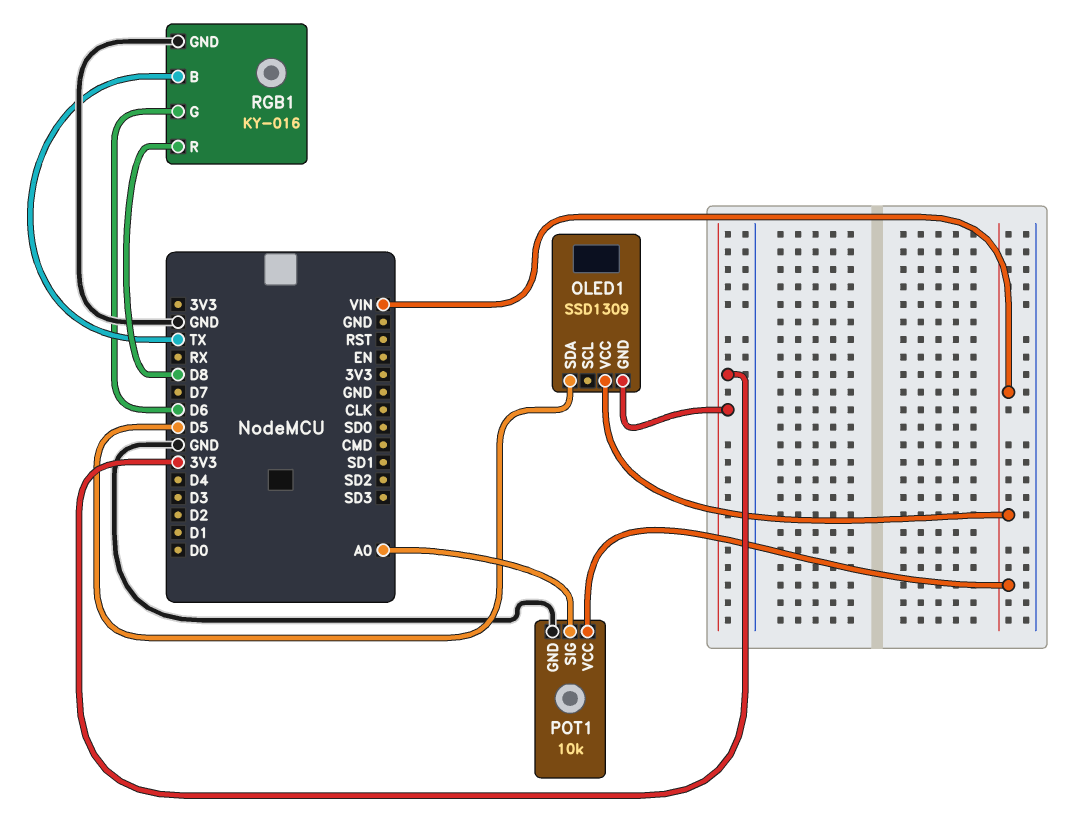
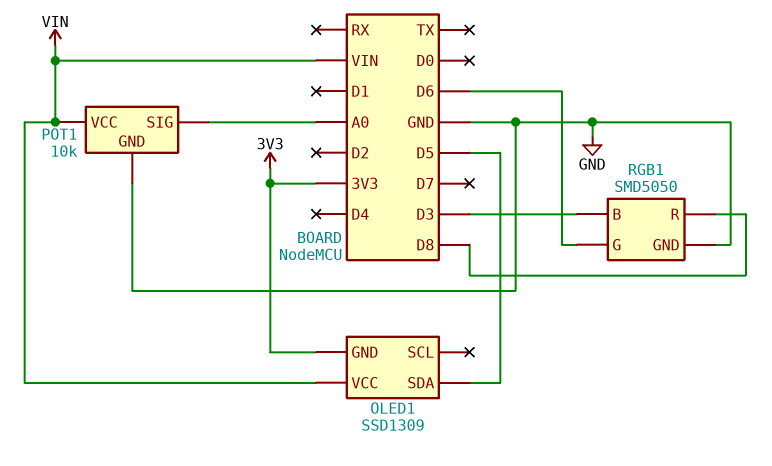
RGB1: KY-016 -> SMD5050
RGB1 pin B: TX -> D3

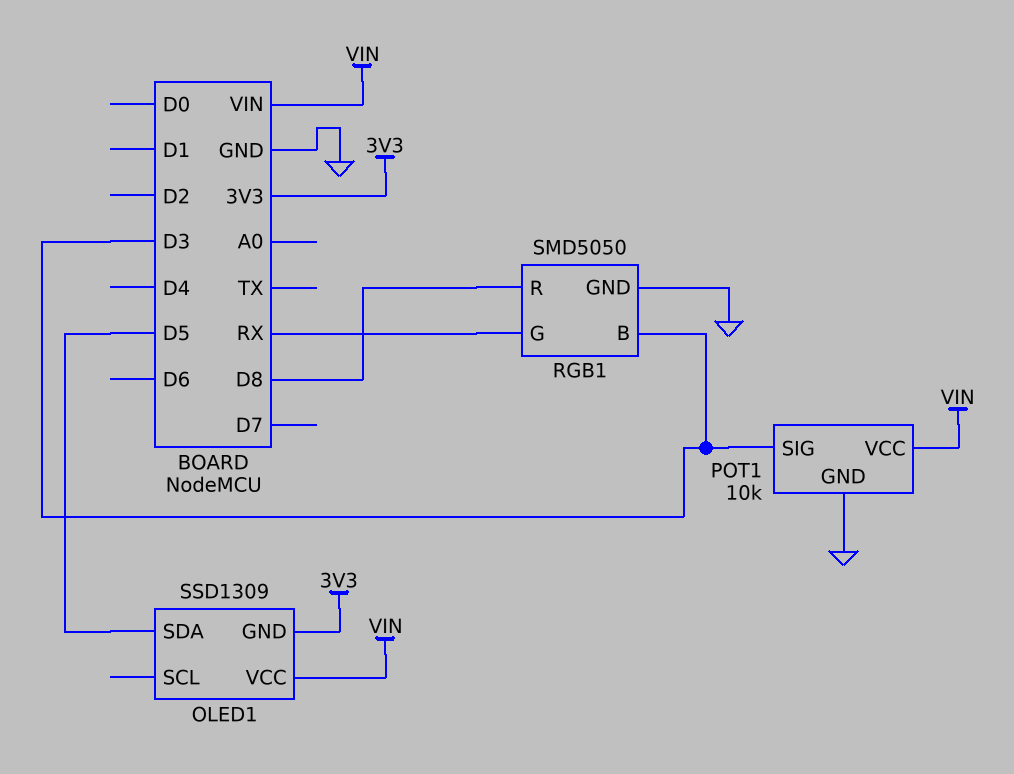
POT1 pin SIG: A0 -> D3
RGB1 pin G: D6 -> RX

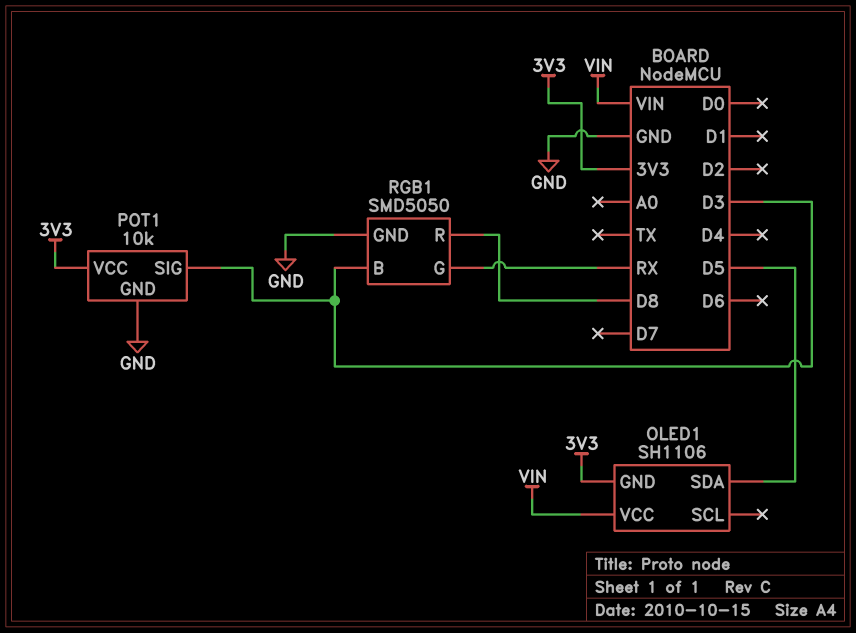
OLED1: SSD1309 -> SH1106
POT1 pin VCC: VIN -> 3V3

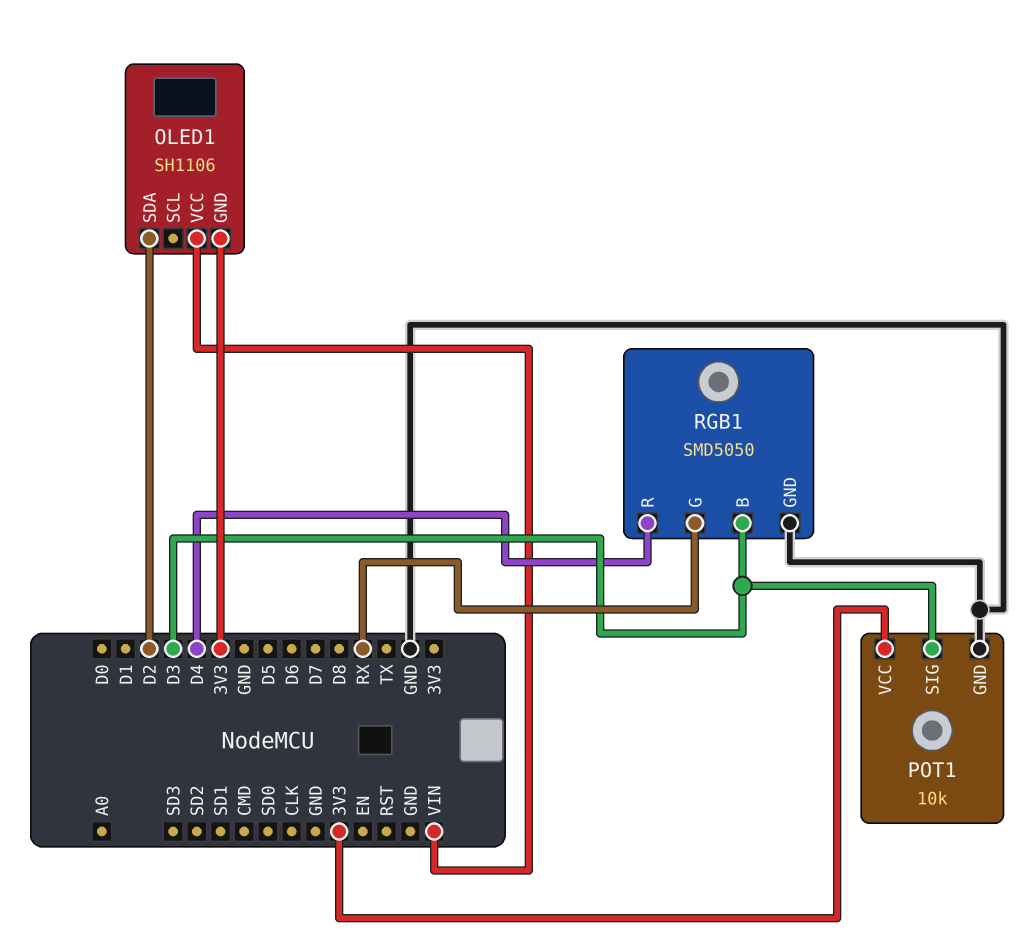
OLED1 pin SDA: D5 -> D2
RGB1 pin R: D8 -> D4

